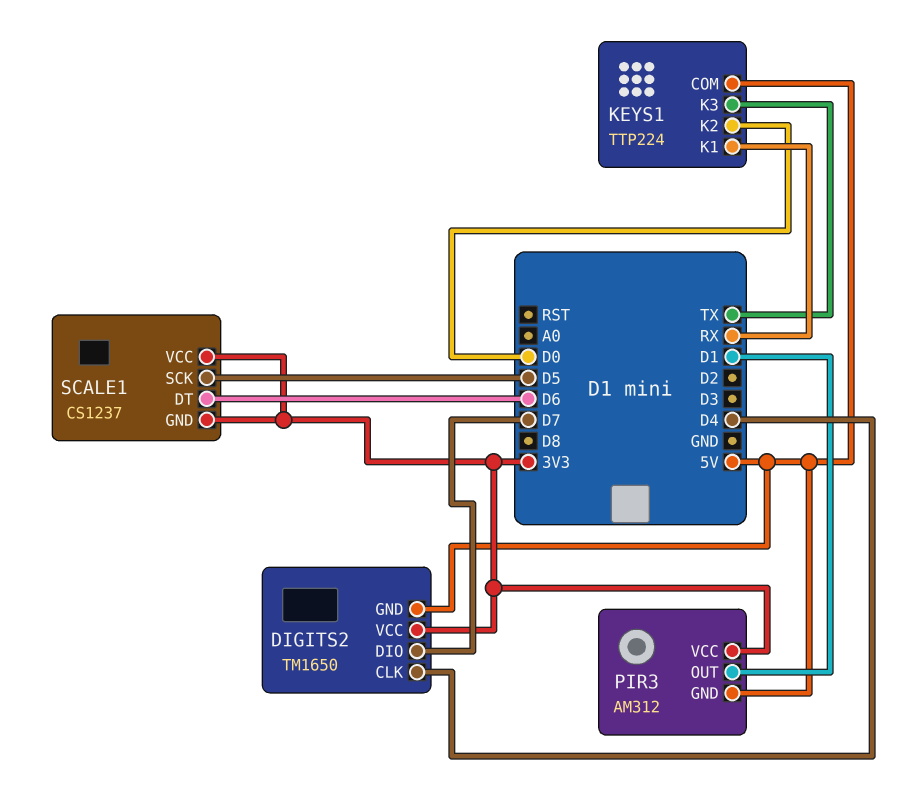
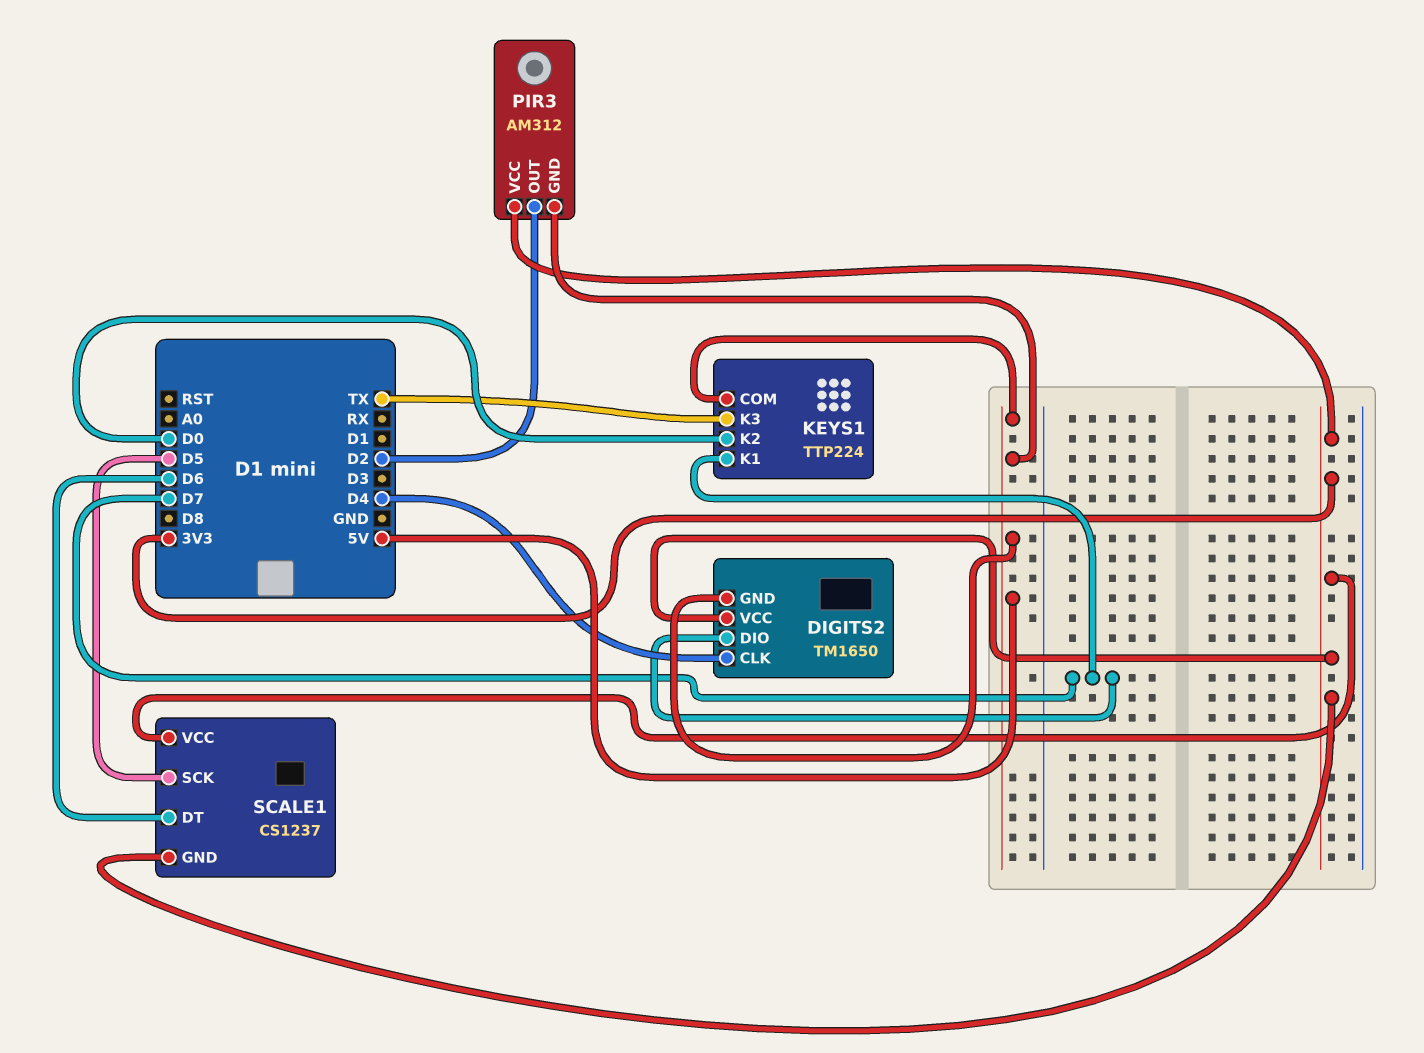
KEYS1 pin K1: RX -> D7
PIR3 pin OUT: D1 -> D2

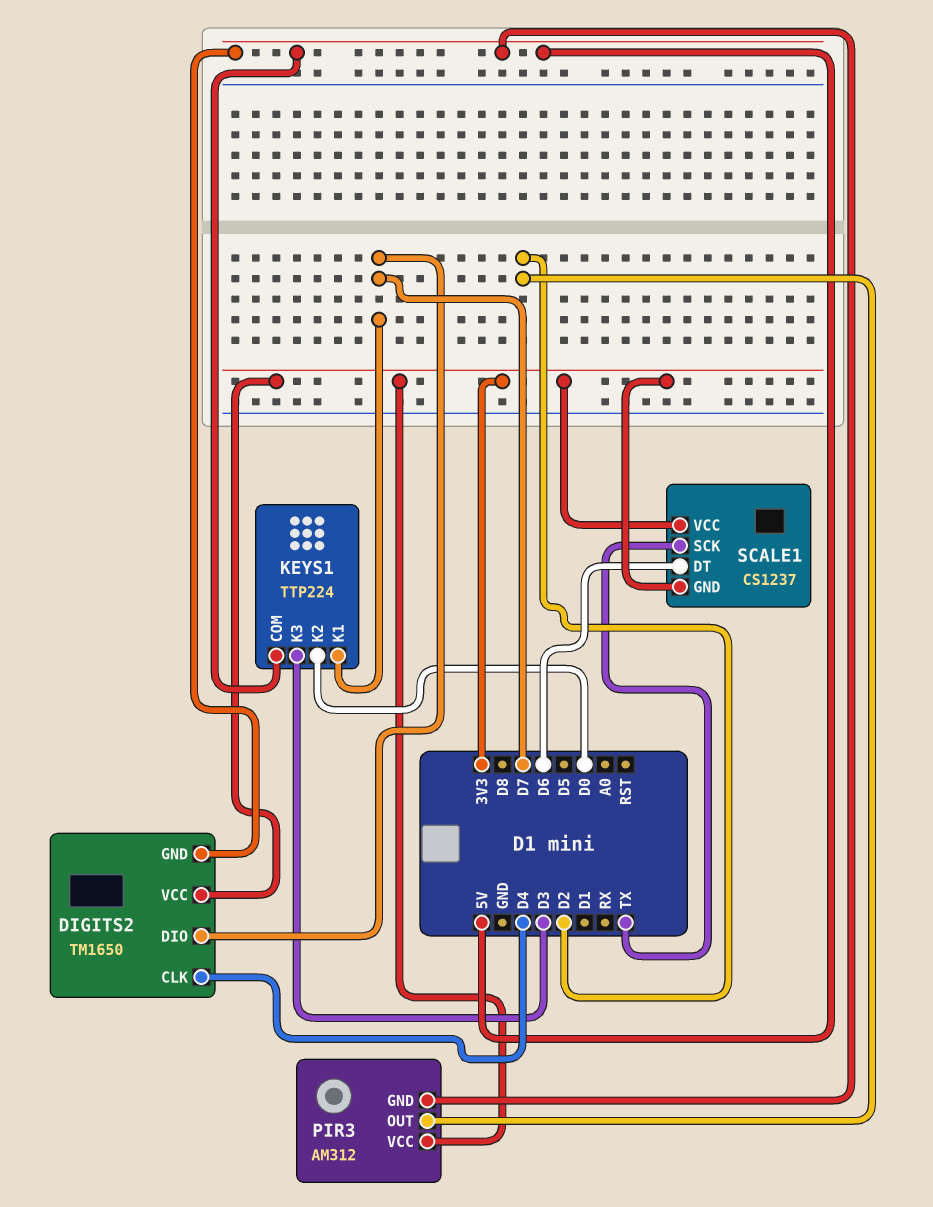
KEYS1 pin K3: TX -> D3
SCALE1 pin SCK: D5 -> TX

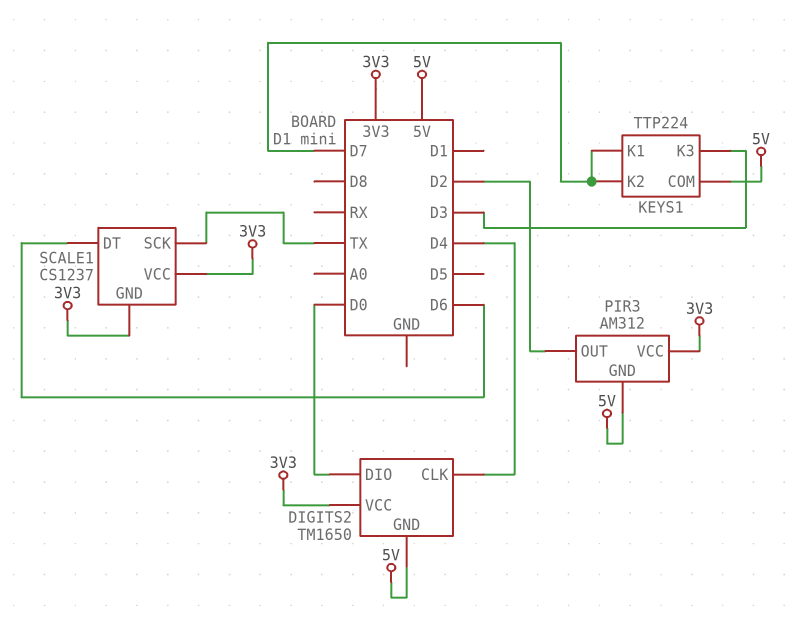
DIGITS2 pin DIO: D7 -> D0
KEYS1 pin K2: D0 -> D7

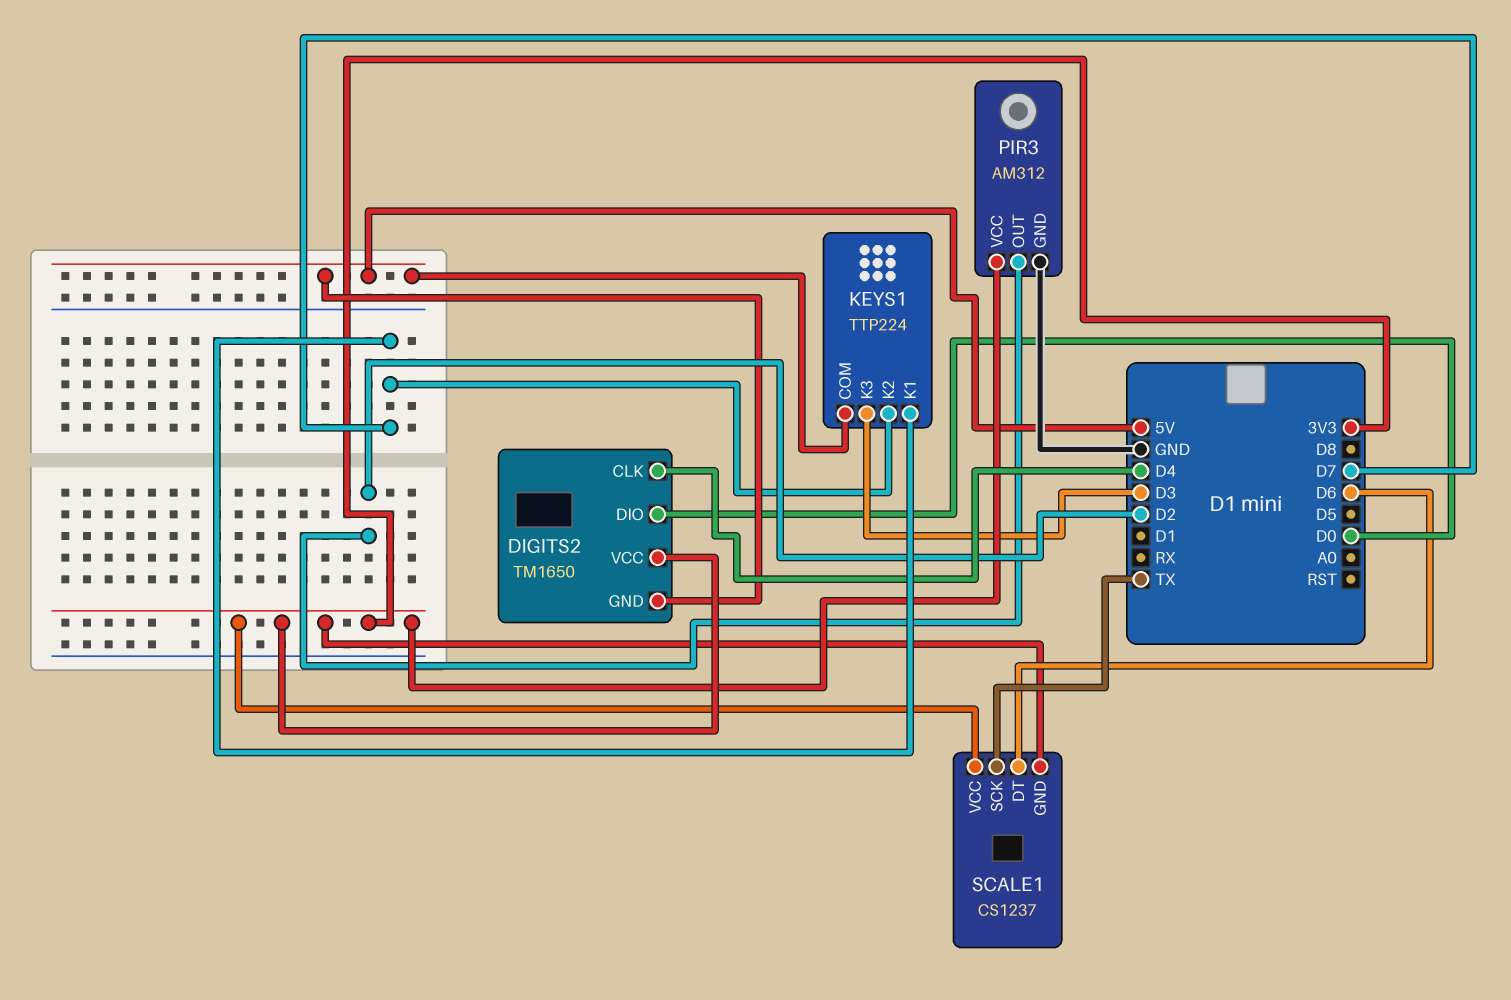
PIR3 pin GND: 5V -> GND

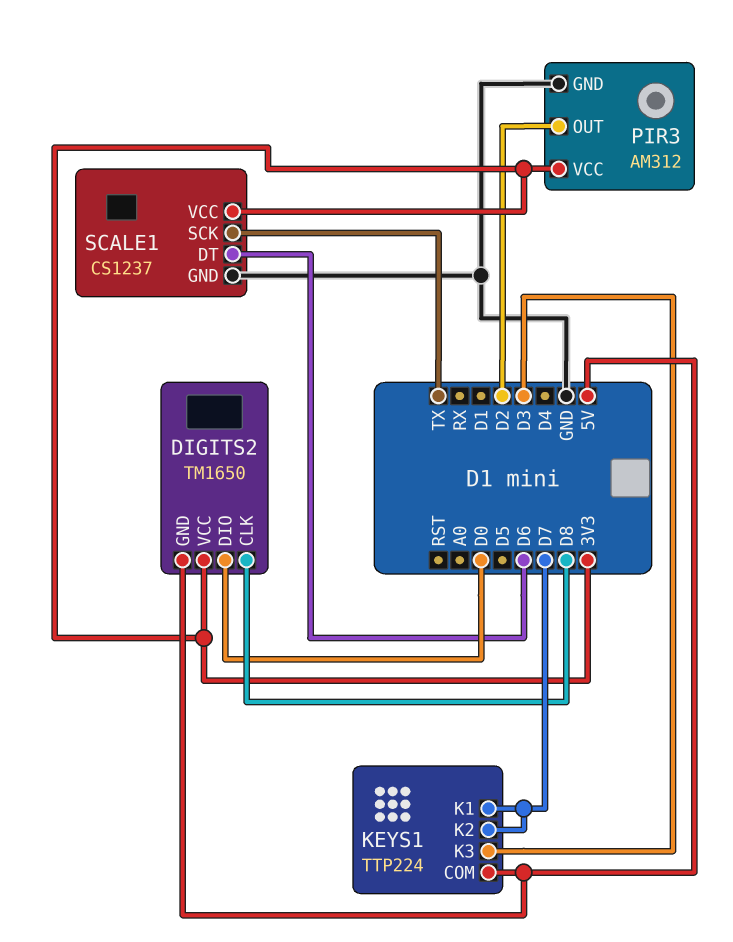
DIGITS2 pin CLK: D4 -> D8
SCALE1 pin GND: 3V3 -> GND

